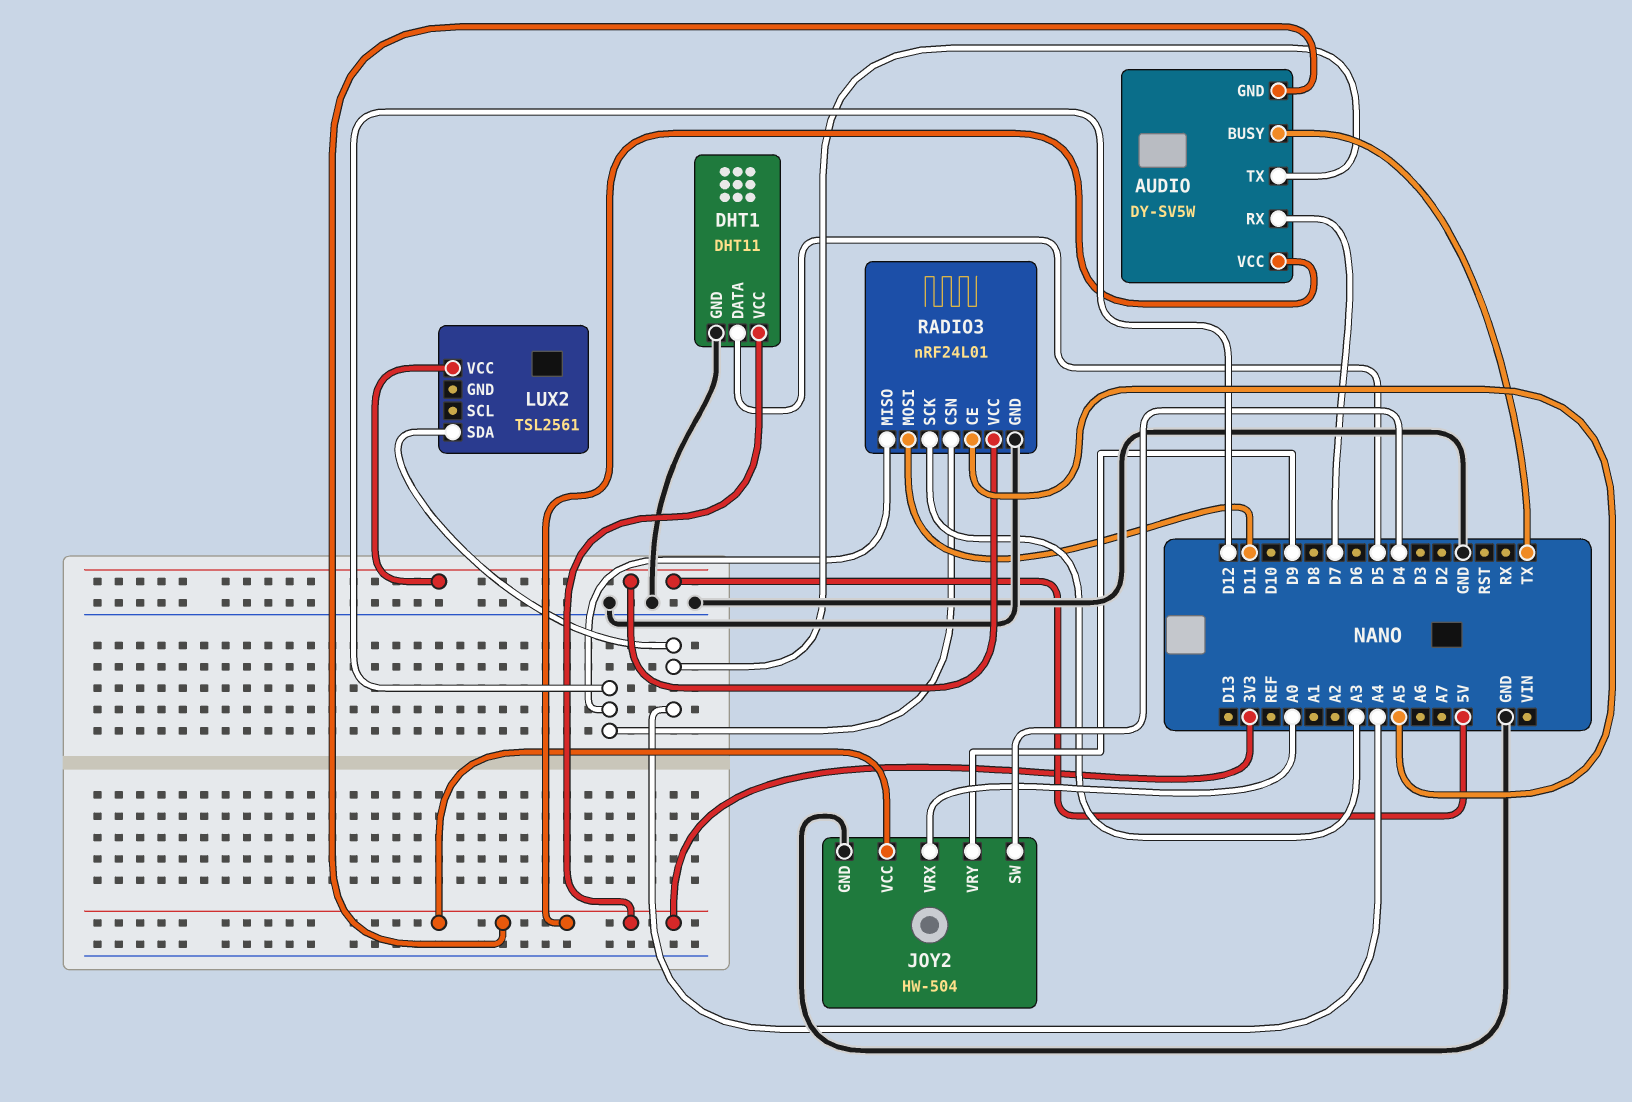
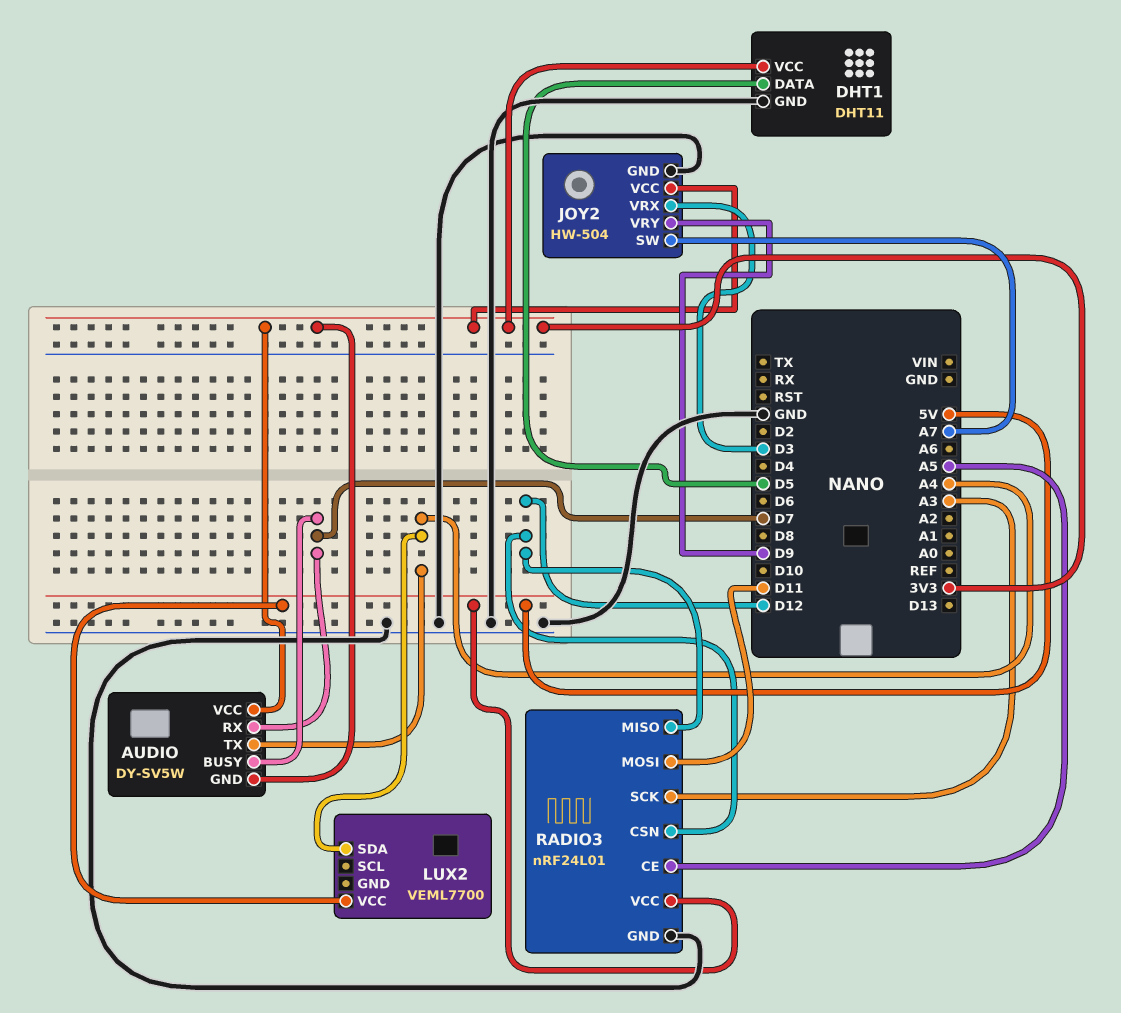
AUDIO pin BUSY: TX -> D7
JOY2 pin SW: D4 -> A7
JOY2 pin VRX: A0 -> D3
LUX2: TSL2561 -> VEML7700

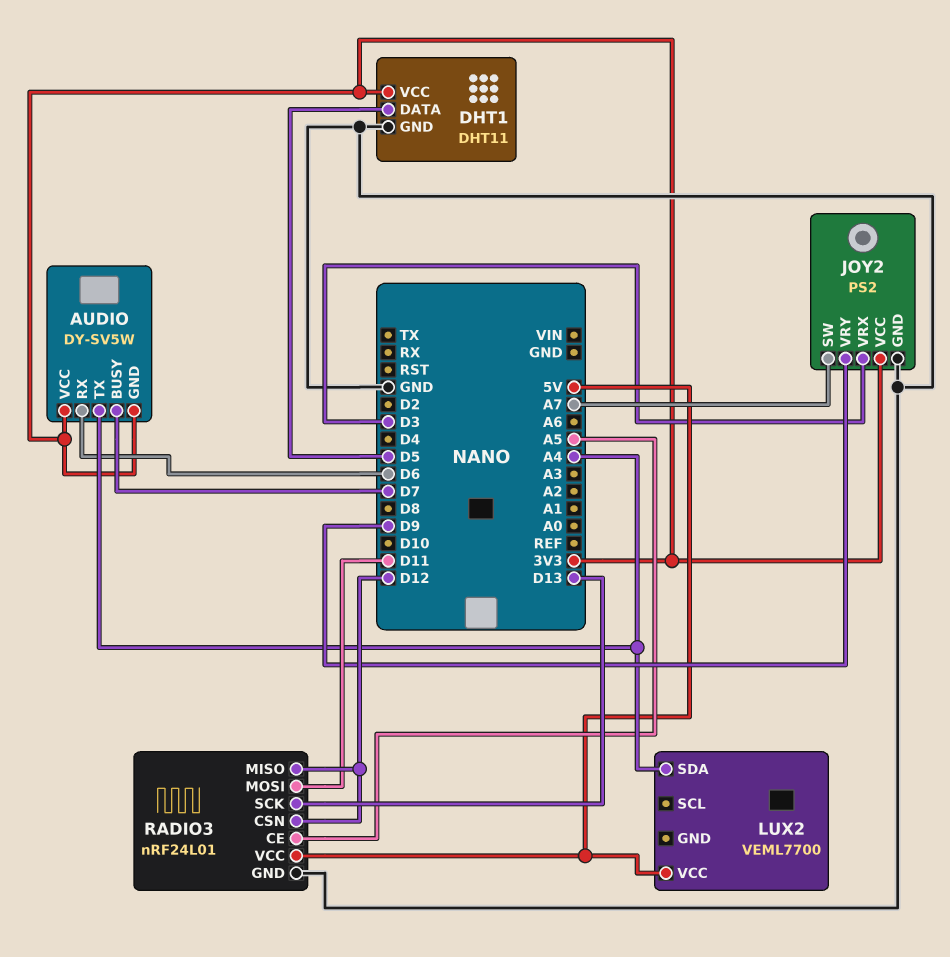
AUDIO pin RX: D7 -> D6
JOY2: HW-504 -> PS2
RADIO3 pin SCK: A3 -> D13

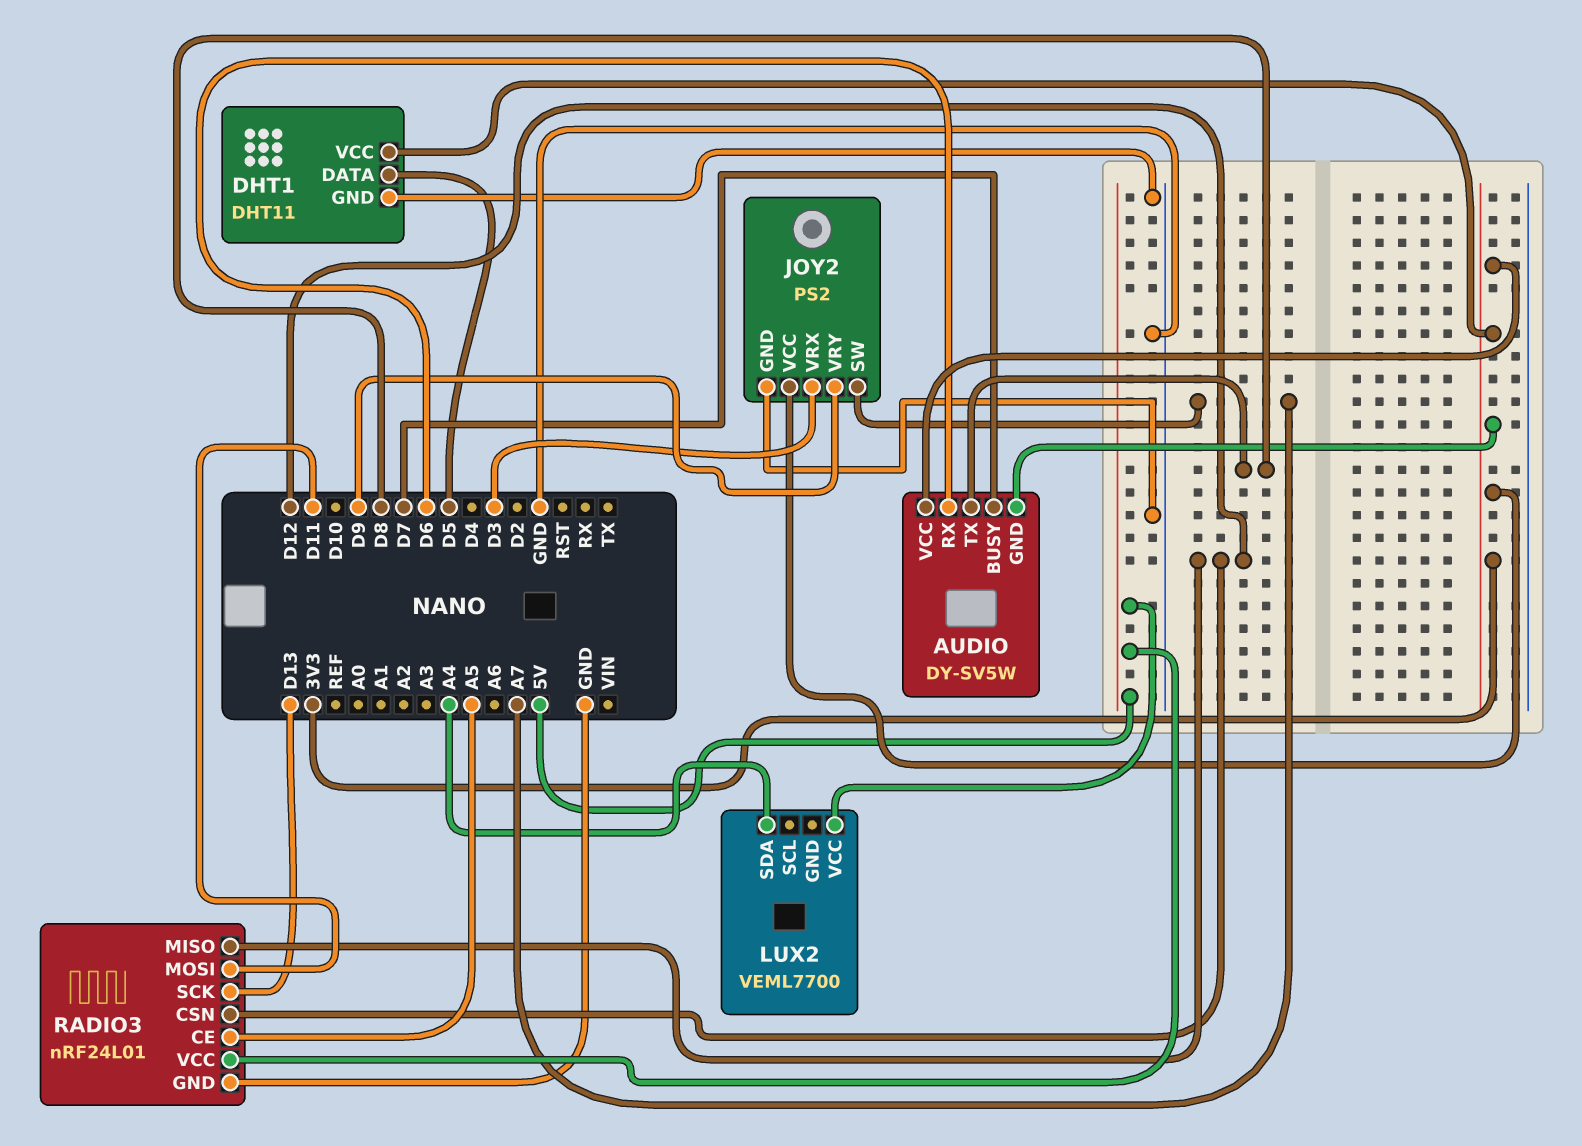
AUDIO pin TX: A4 -> D8

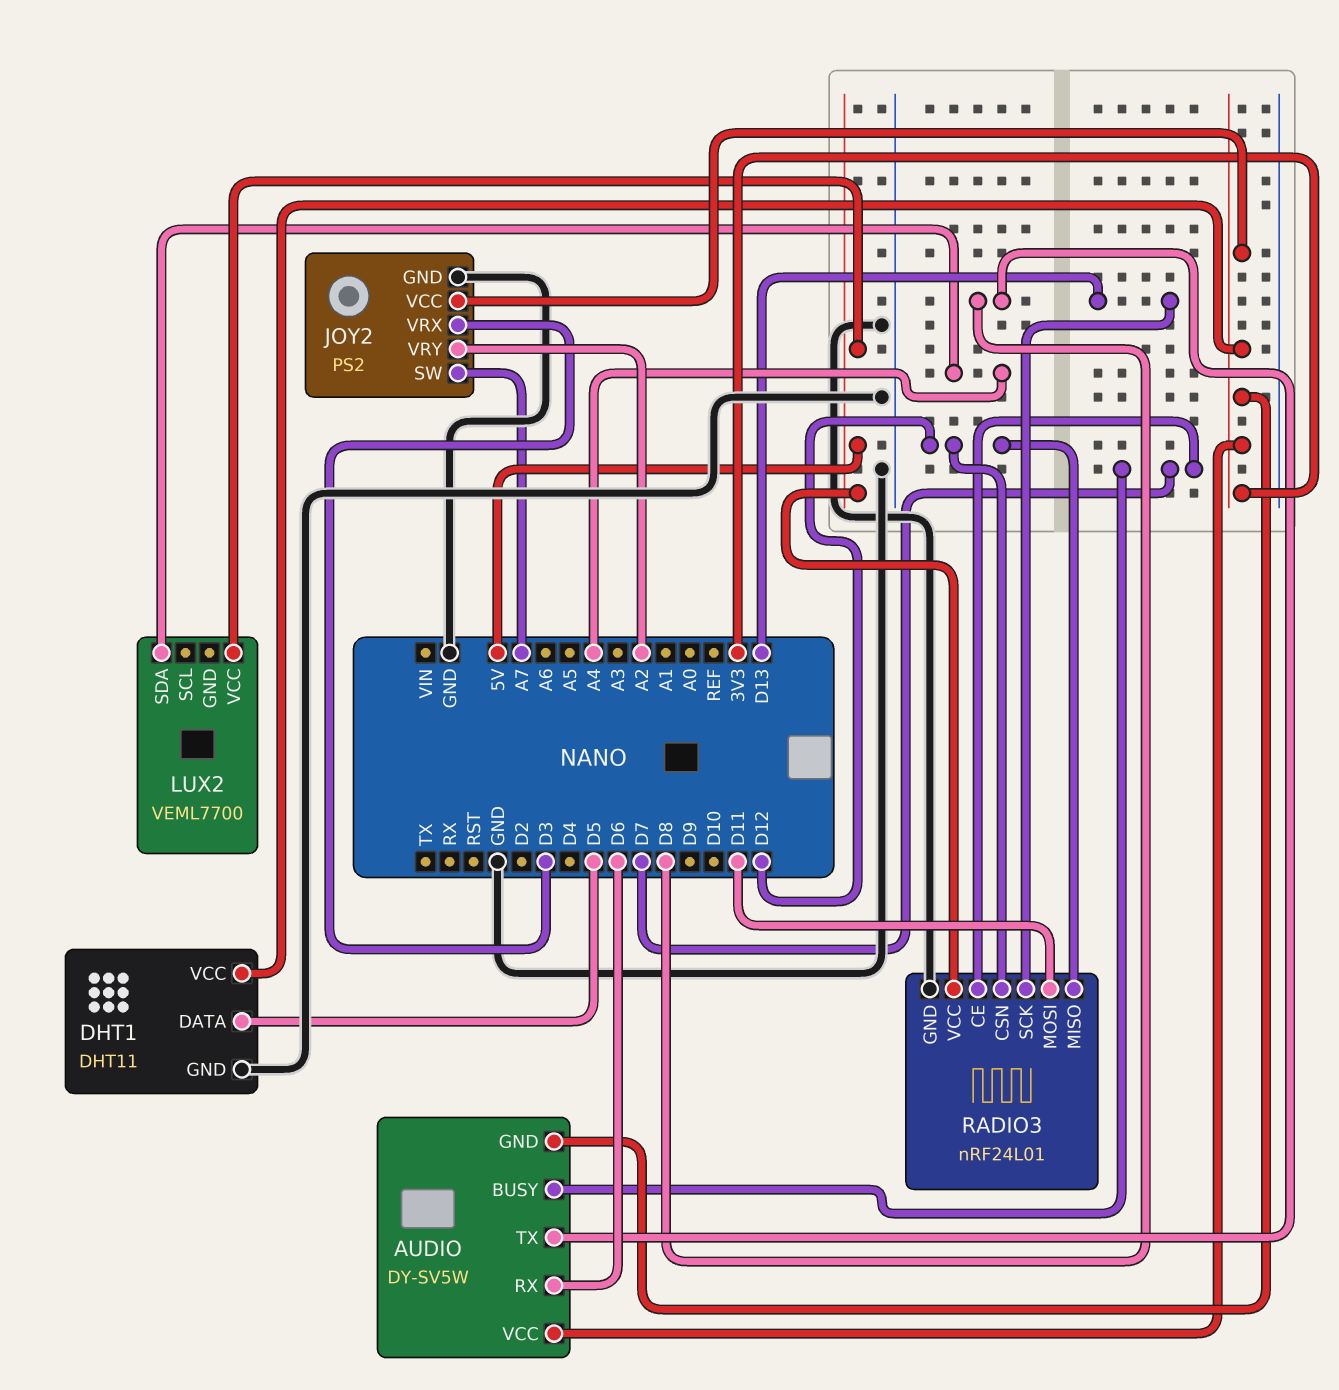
JOY2 pin VRY: D9 -> A2
RADIO3 pin CE: A5 -> D7

